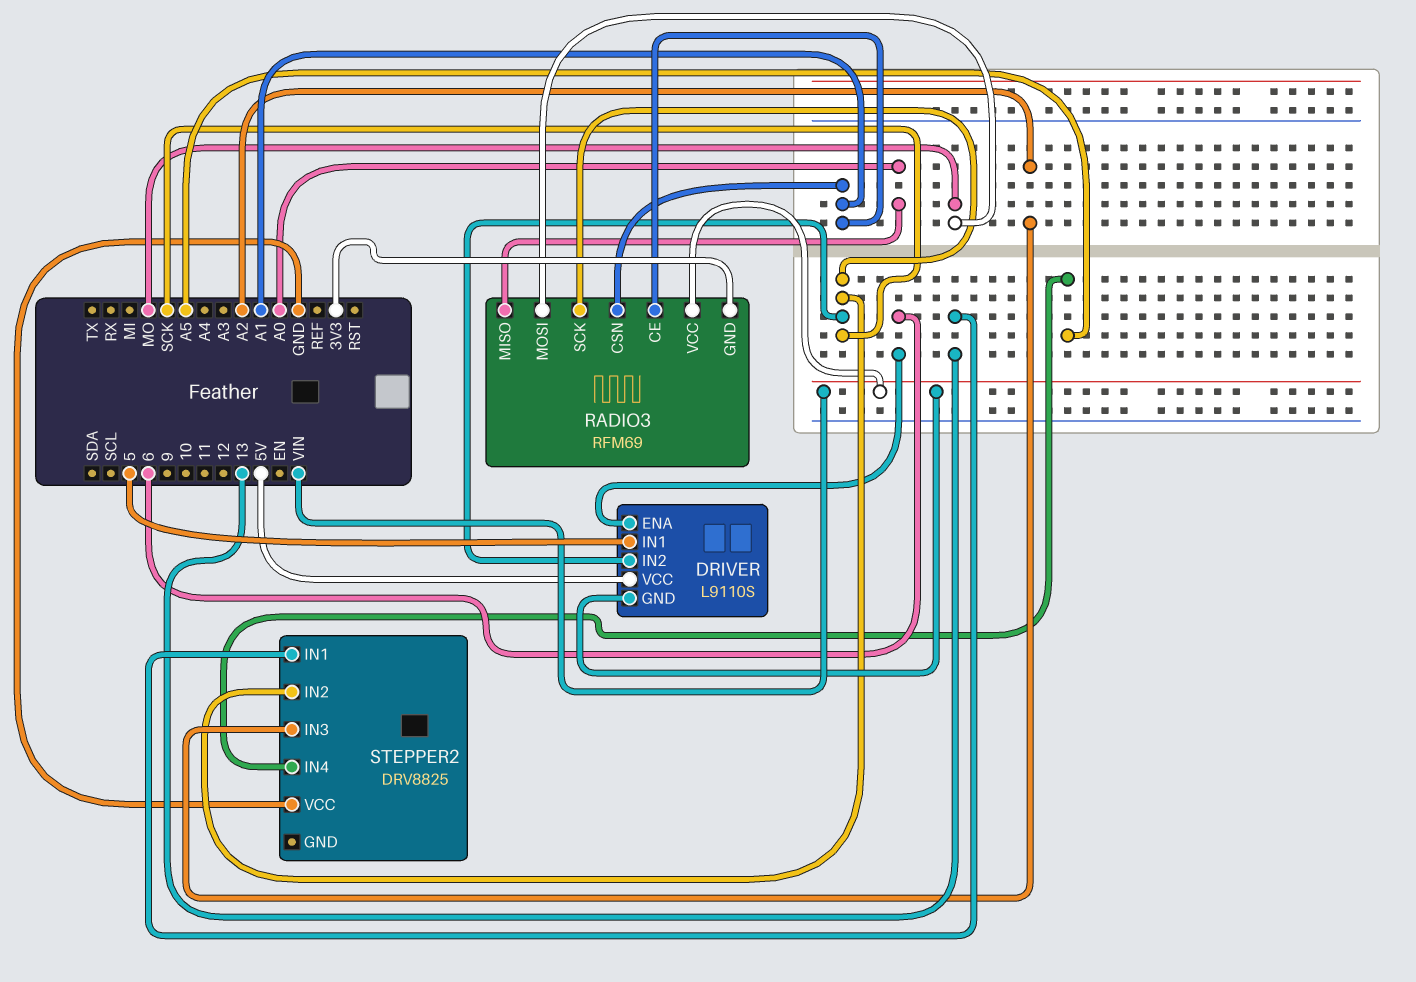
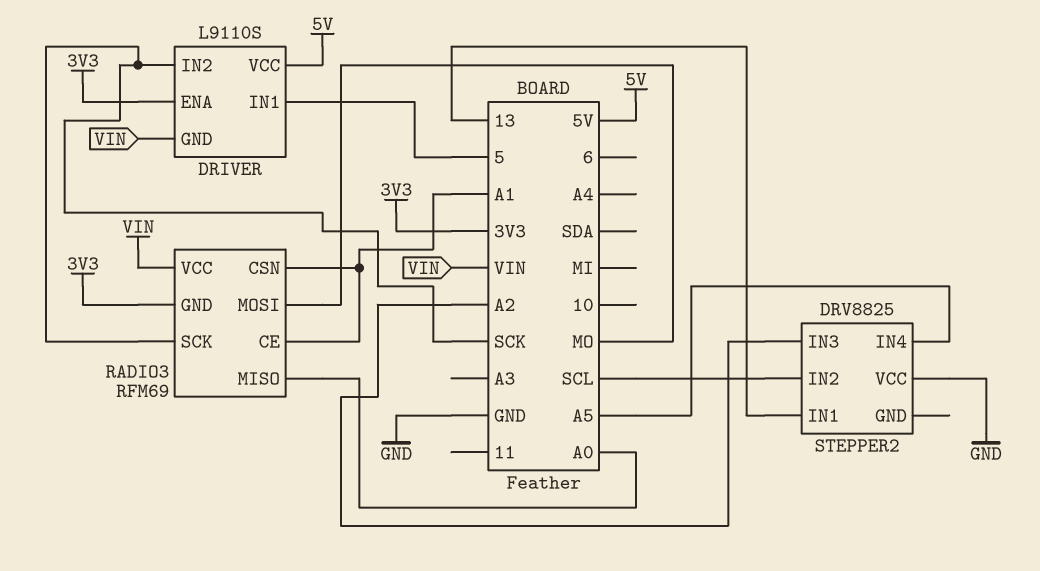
DRIVER pin ENA: 6 -> 3V3
STEPPER2 pin IN2: SCK -> SCL

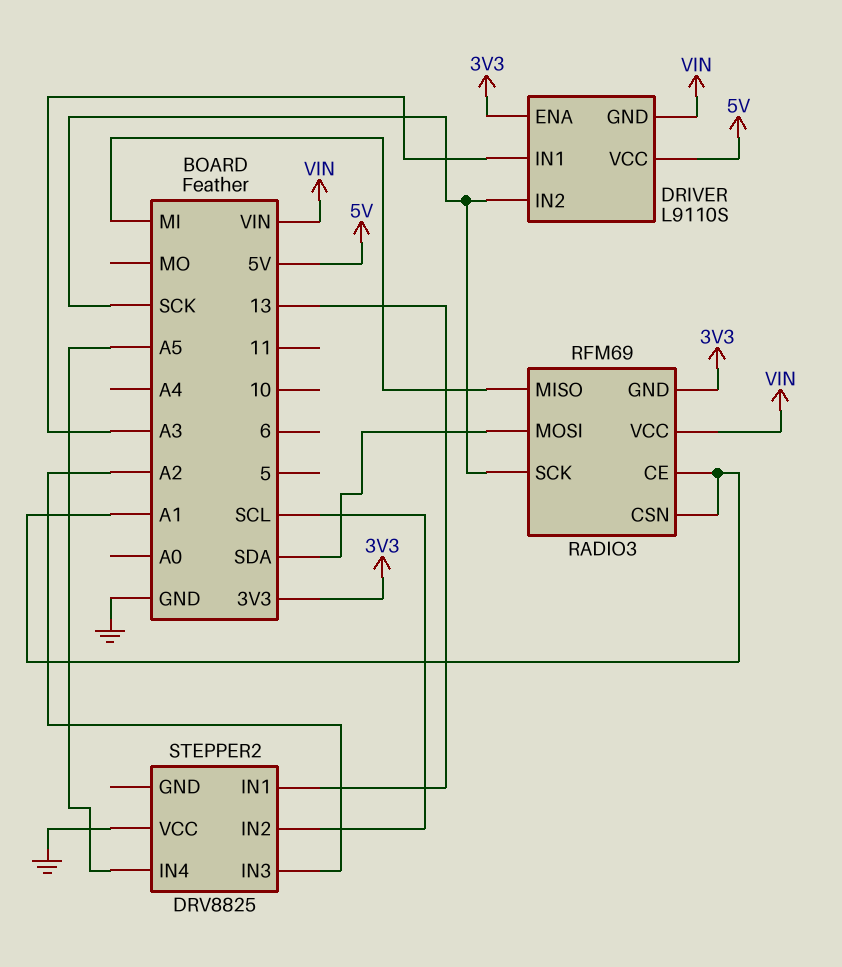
DRIVER pin IN1: 5 -> A3
RADIO3 pin MISO: A0 -> MI
RADIO3 pin MOSI: MO -> SDA

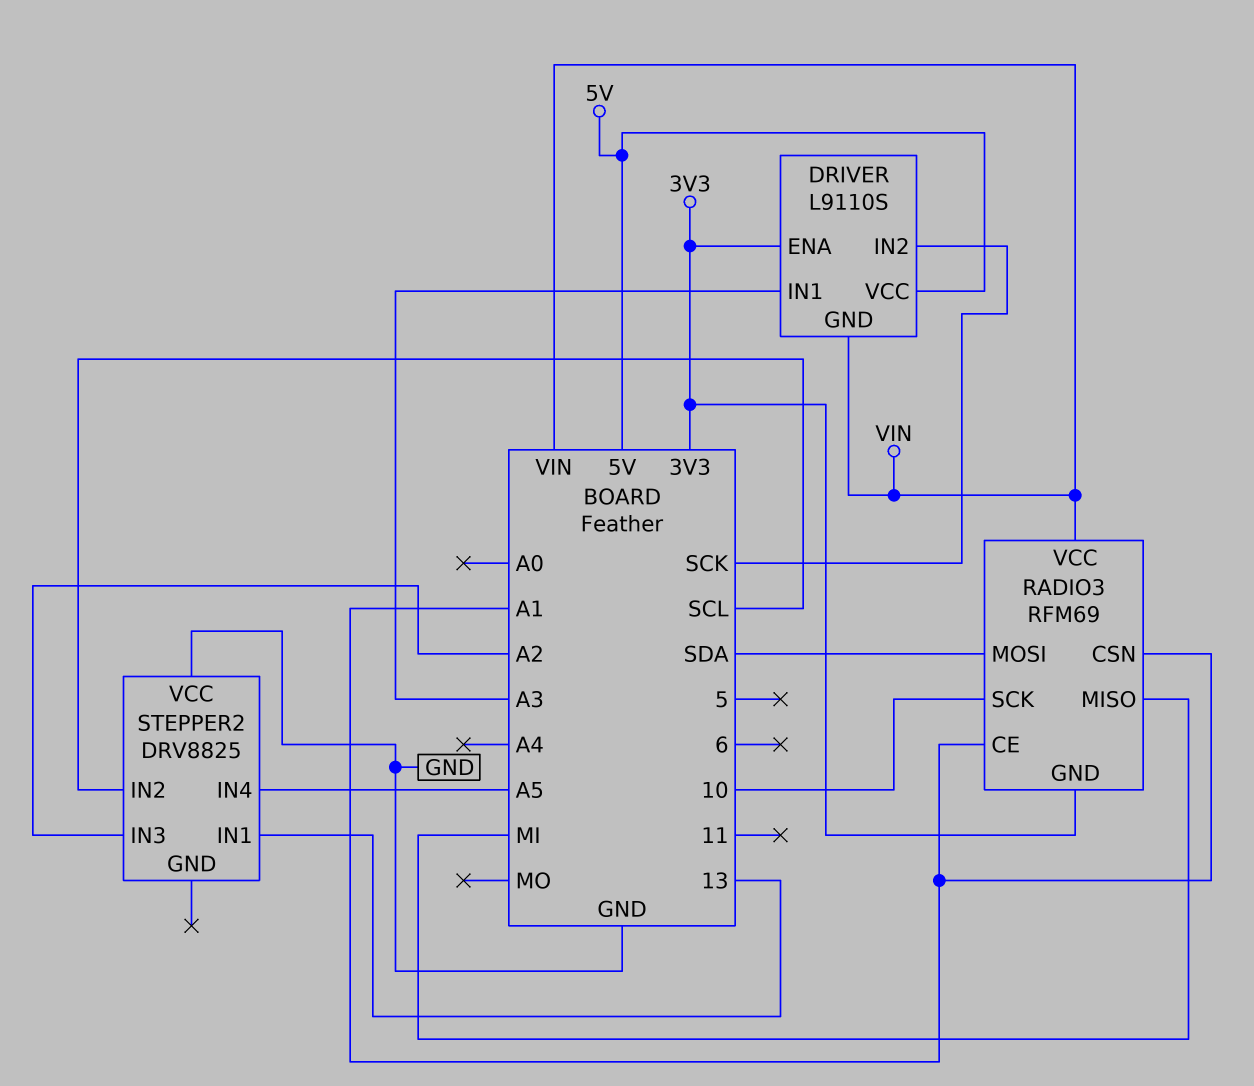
RADIO3 pin SCK: SCK -> 10

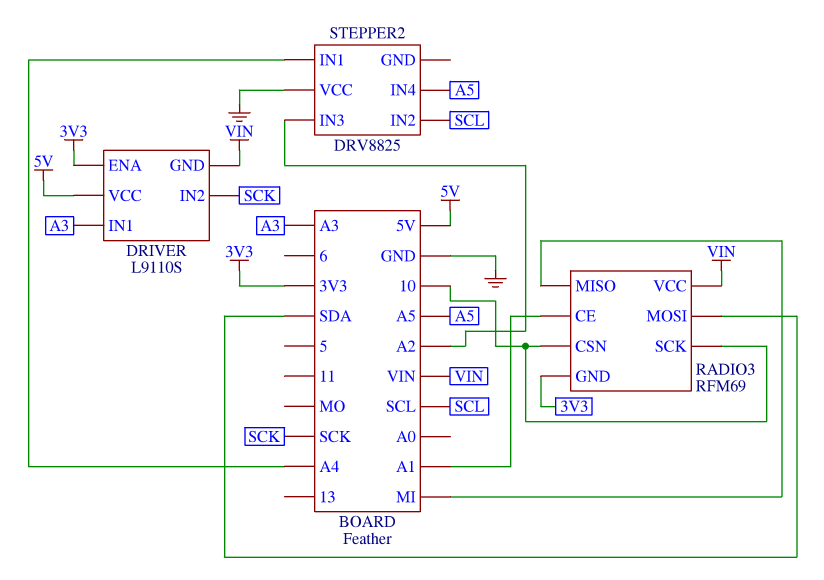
RADIO3 pin CSN: A1 -> 10
STEPPER2 pin IN1: 13 -> A4

